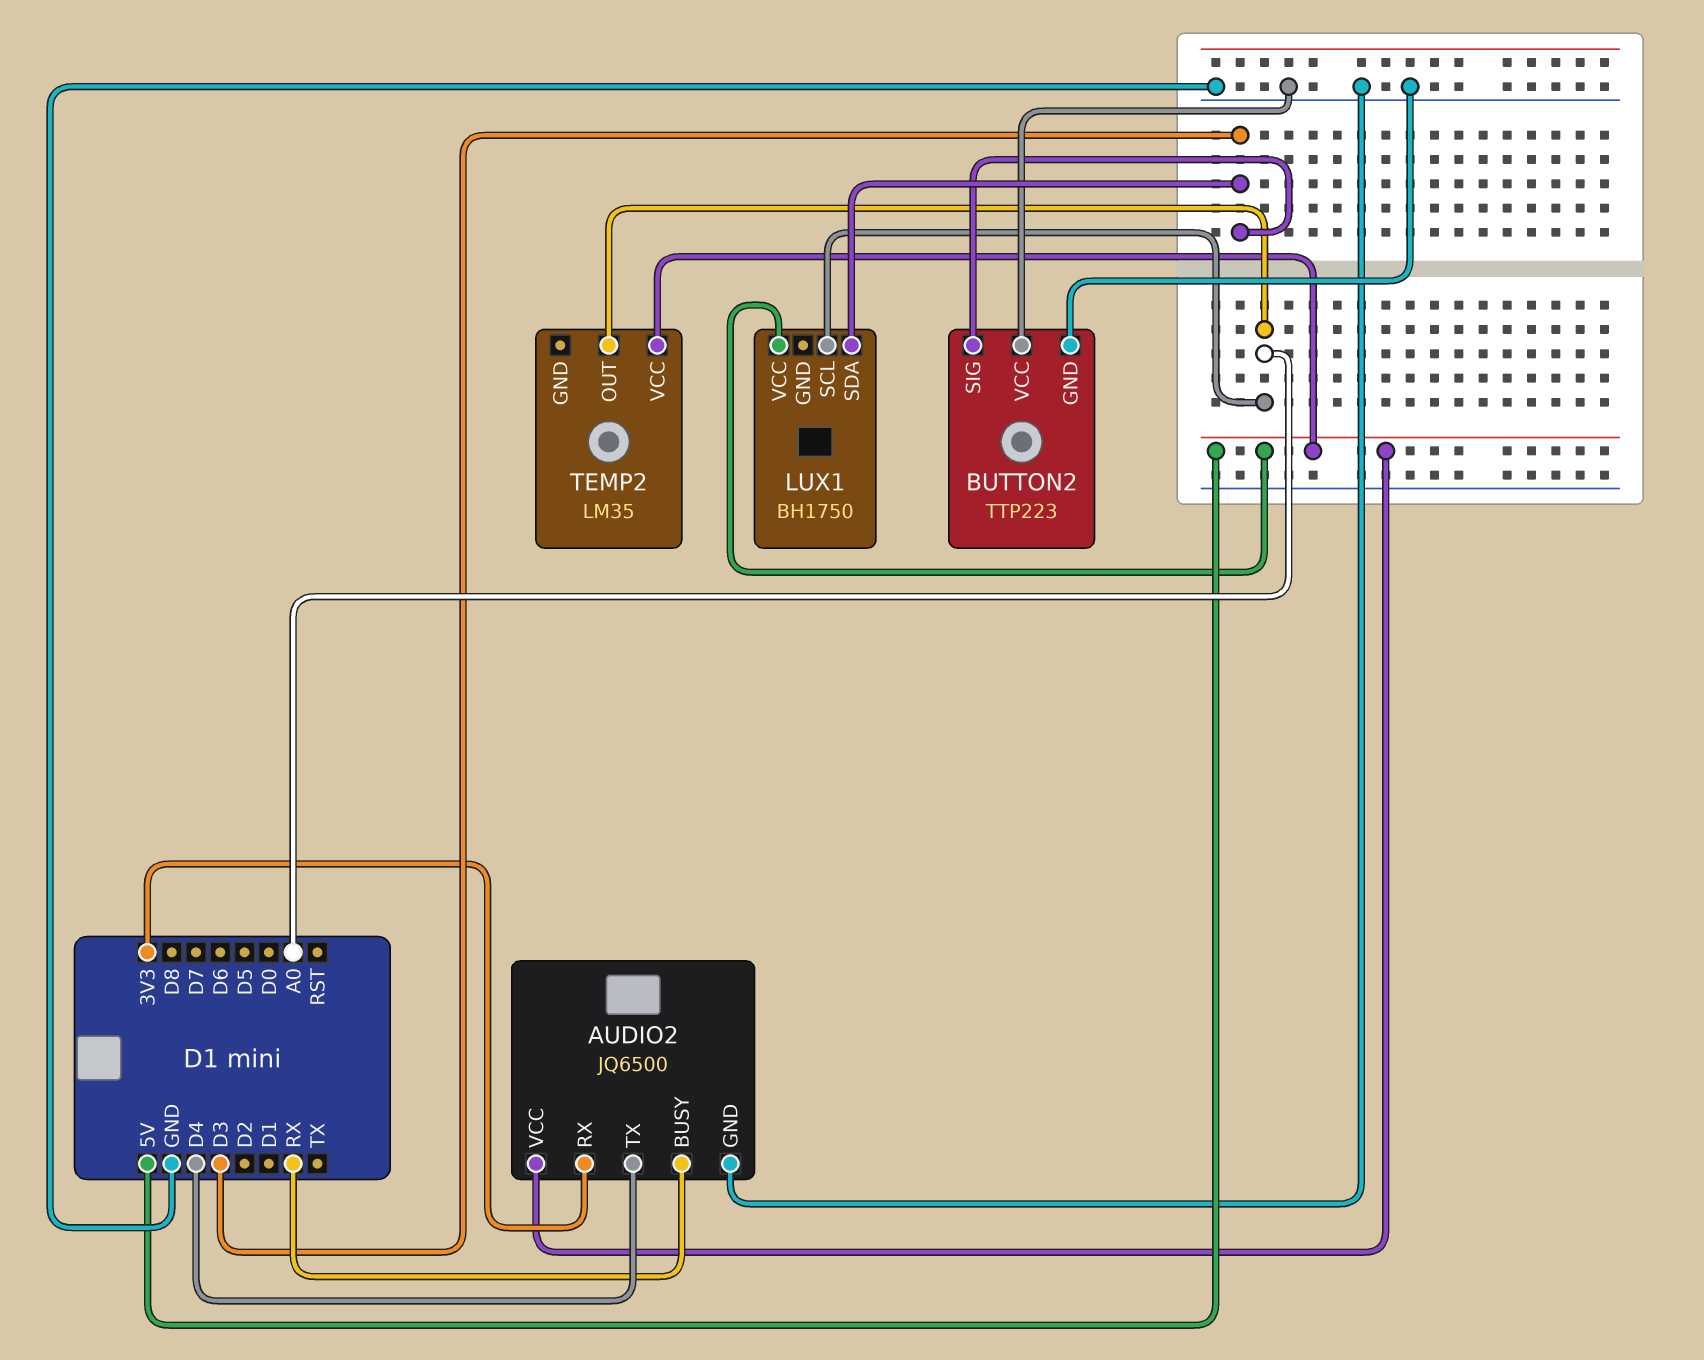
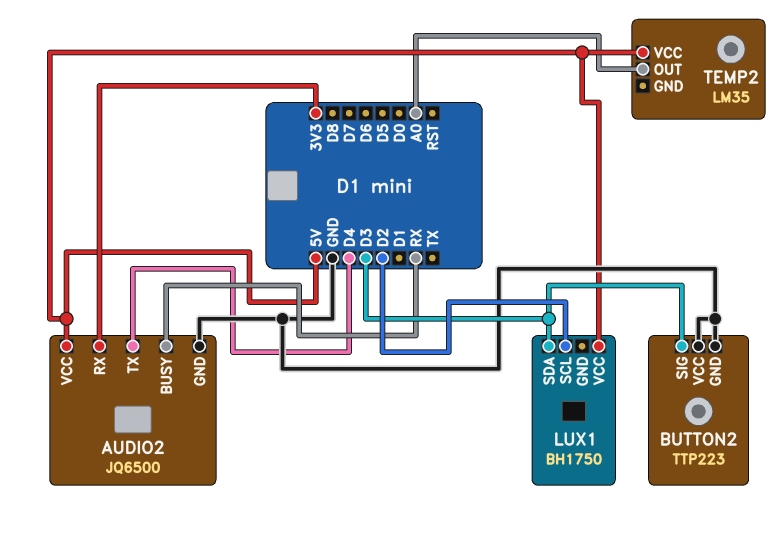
LUX1 pin SCL: A0 -> D2

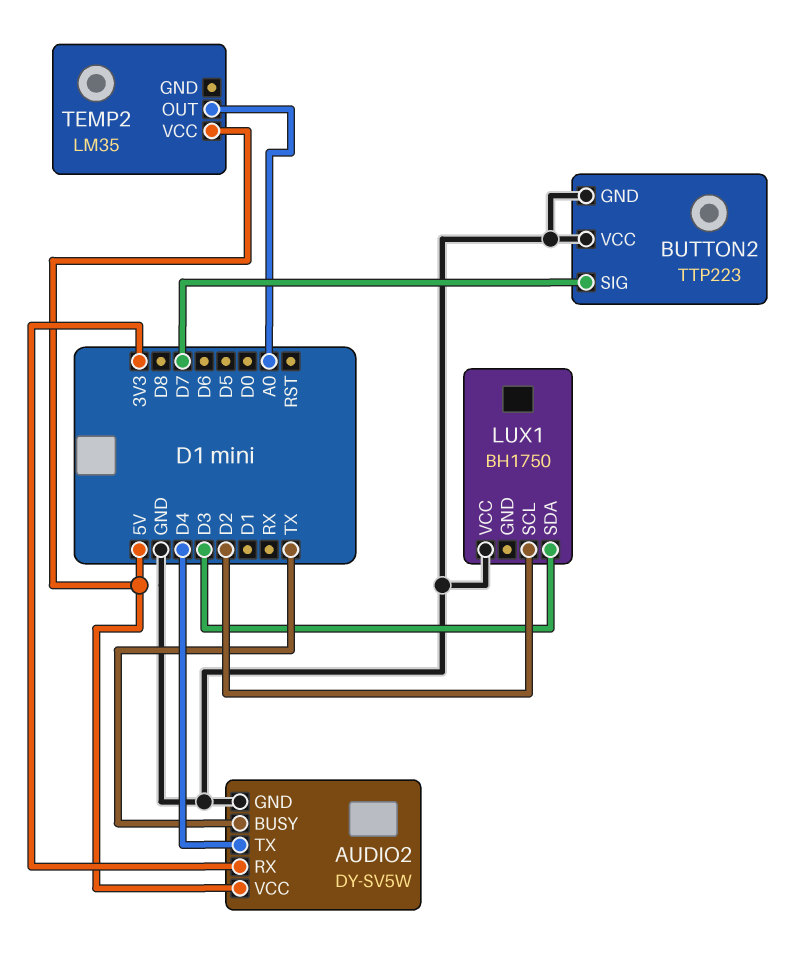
AUDIO2: JQ6500 -> DY-SV5W
AUDIO2 pin BUSY: RX -> TX
BUTTON2 pin SIG: D3 -> D7
LUX1 pin VCC: 5V -> GND

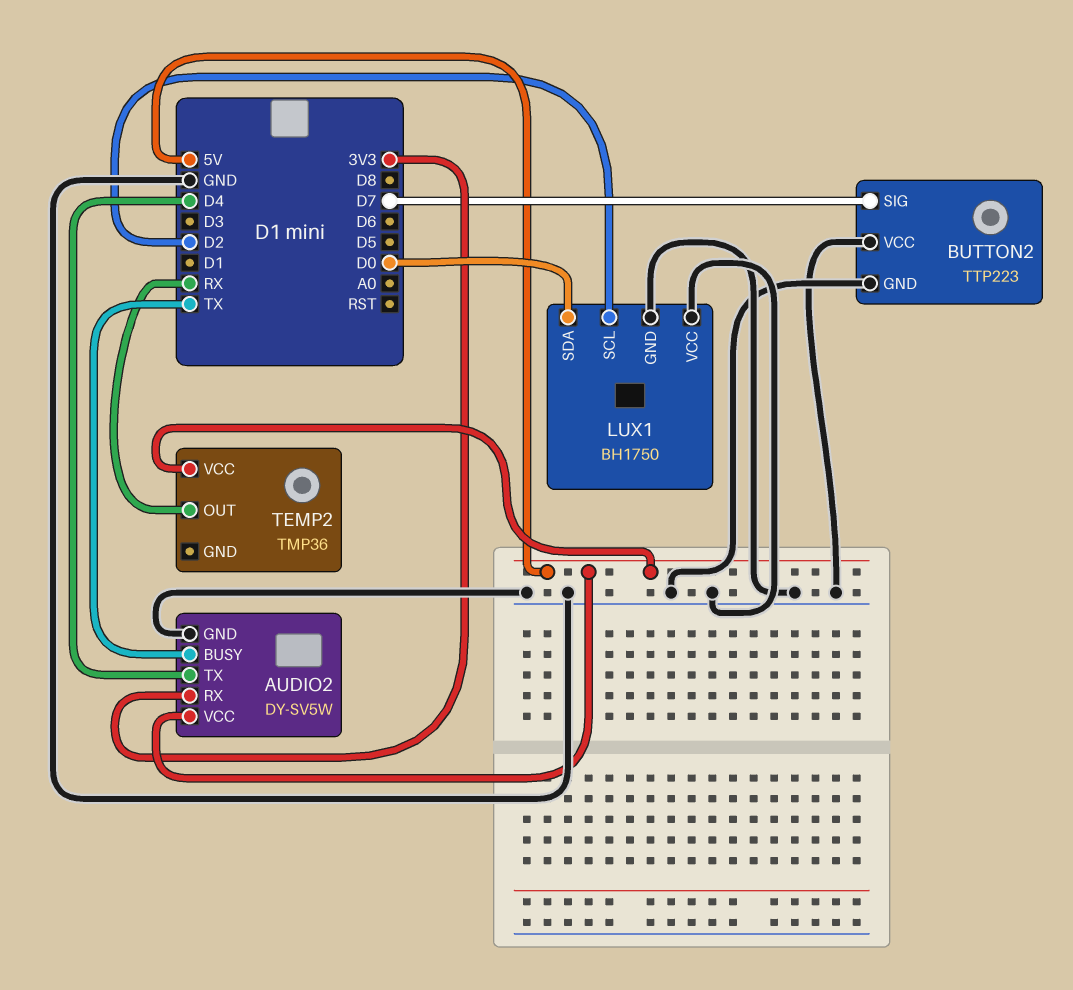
LUX1 pin GND: none -> GND
LUX1 pin SDA: D3 -> D0
TEMP2: LM35 -> TMP36
TEMP2 pin OUT: A0 -> RX

